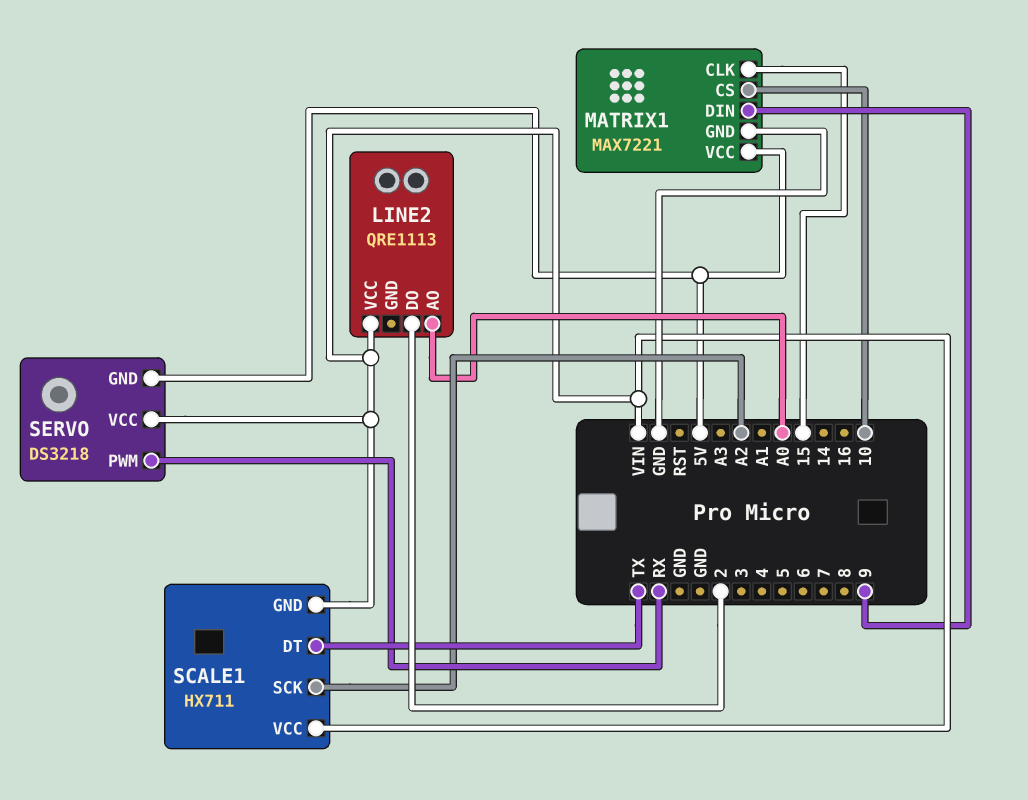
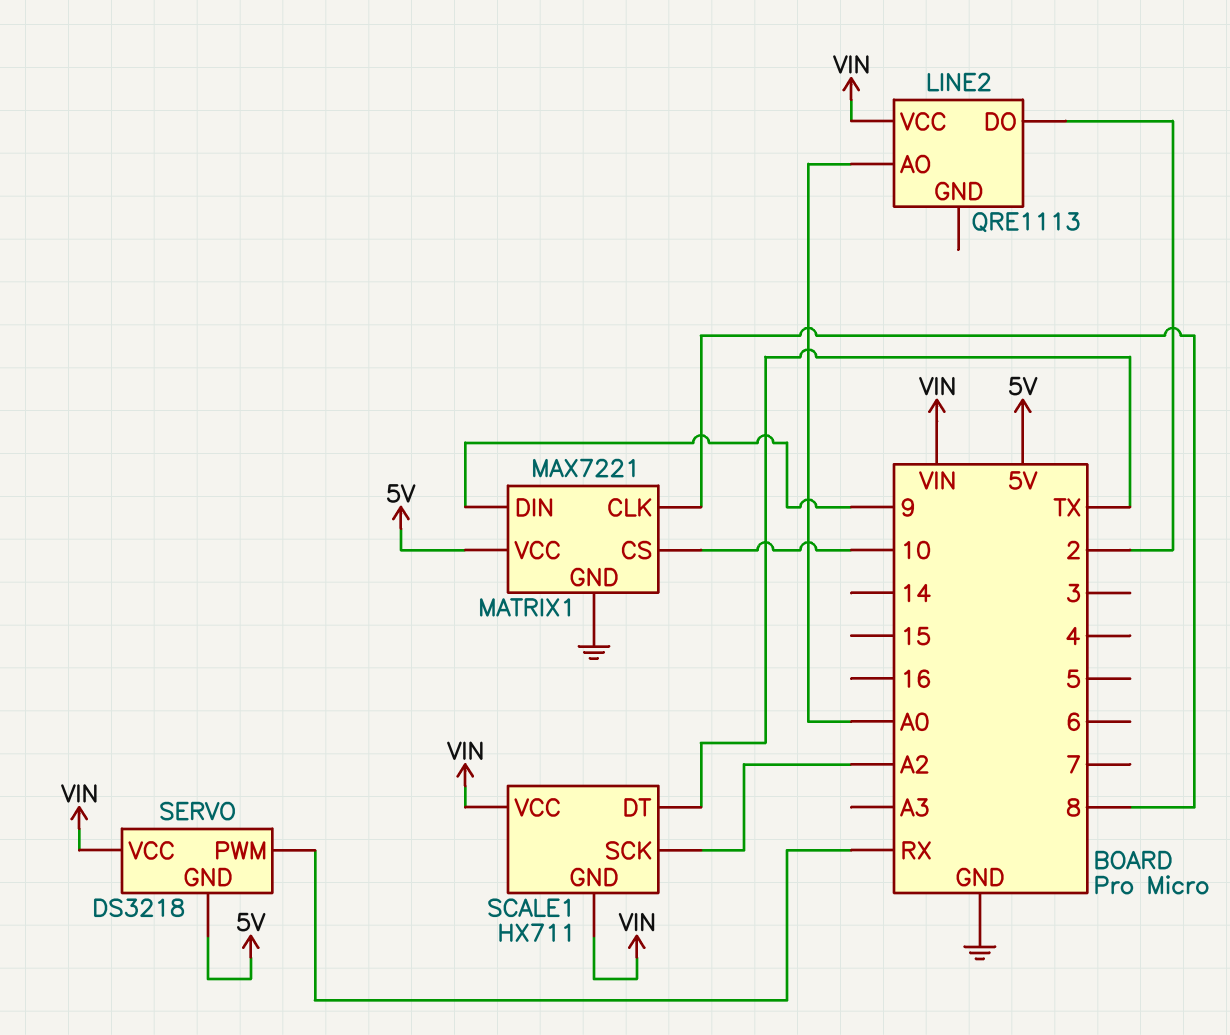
MATRIX1 pin CLK: 15 -> 8

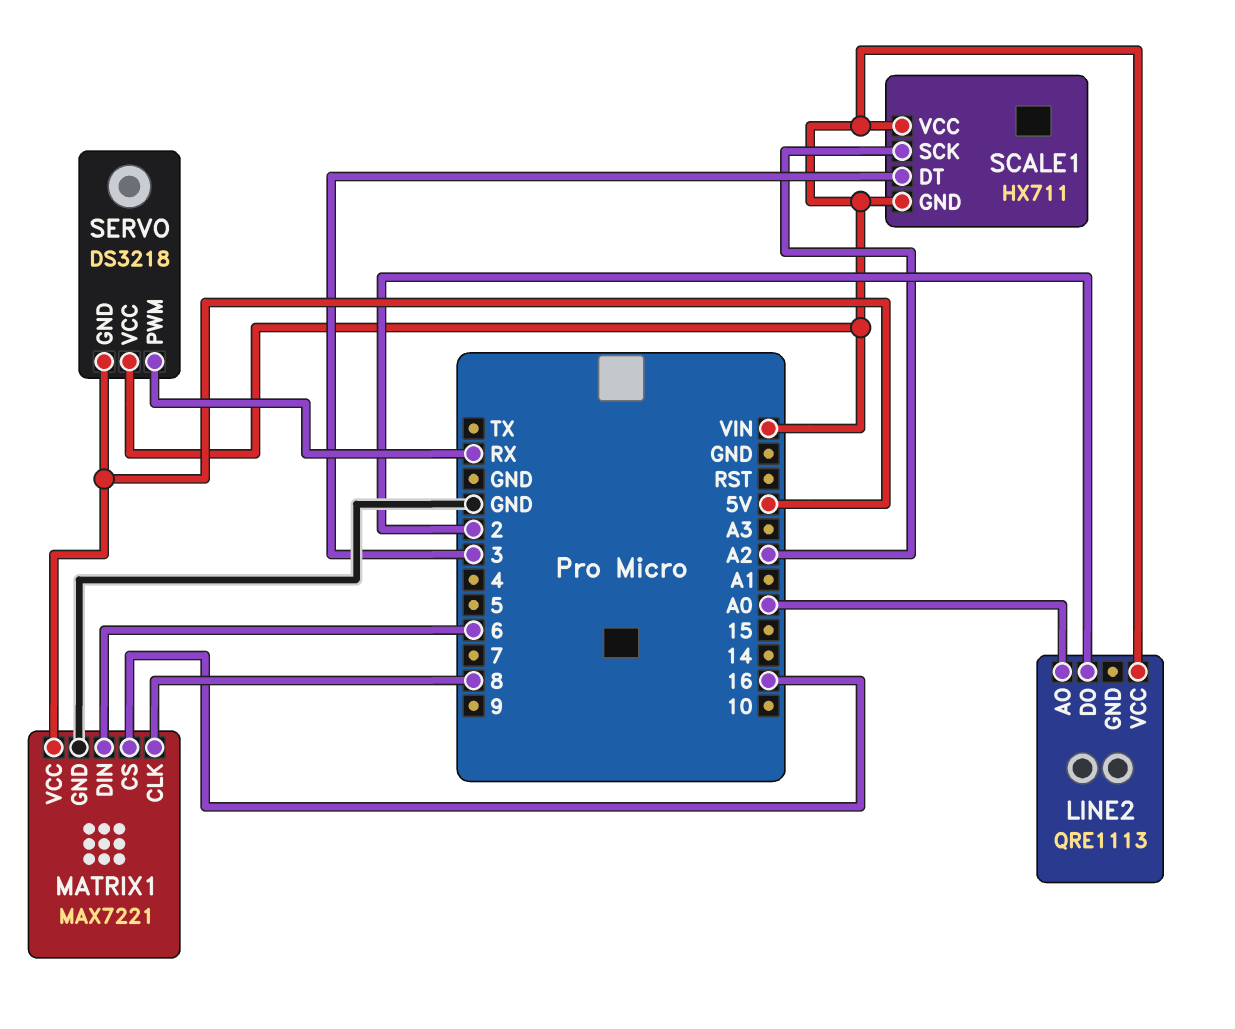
MATRIX1 pin CS: 10 -> 16
MATRIX1 pin DIN: 9 -> 6
SCALE1 pin DT: TX -> 3

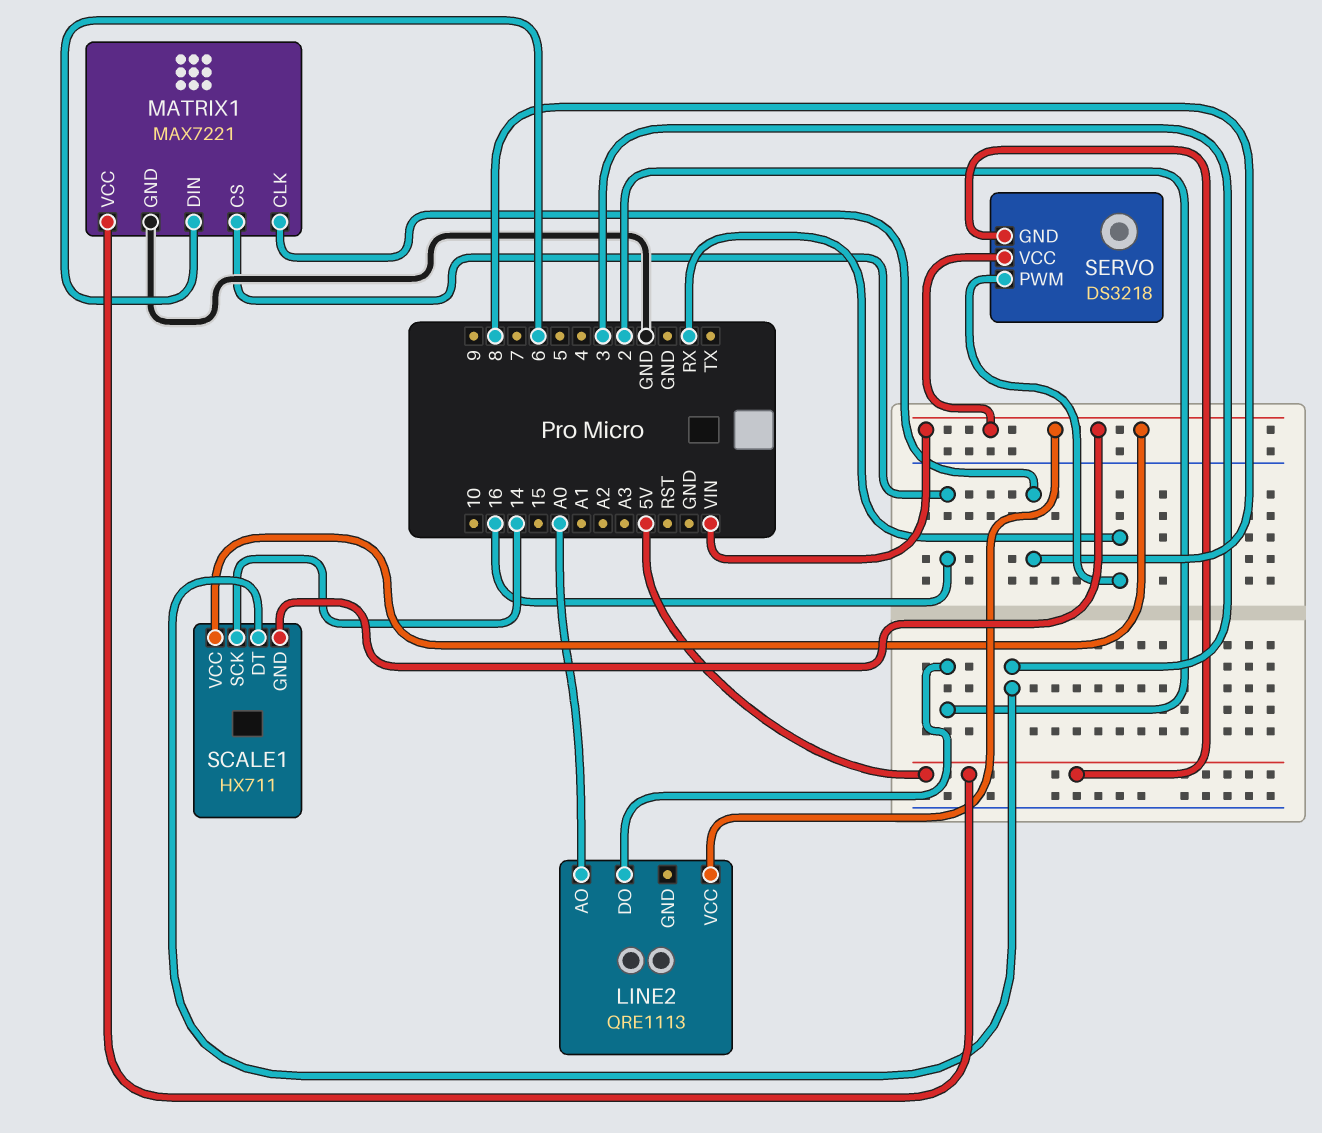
SCALE1 pin SCK: A2 -> 14

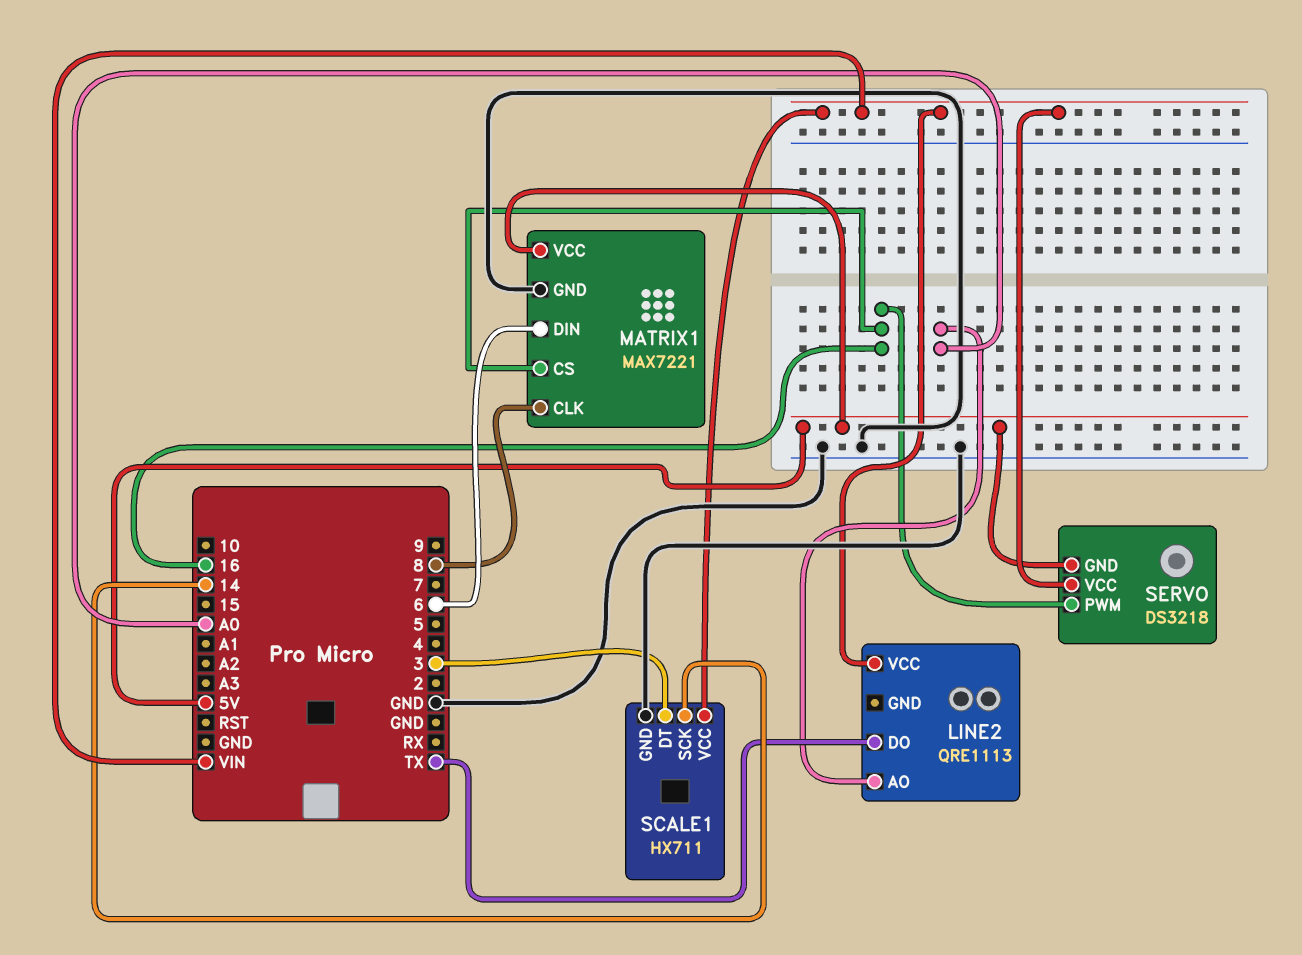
LINE2 pin DO: 2 -> TX
SCALE1 pin GND: VIN -> GND
SERVO pin PWM: RX -> 16

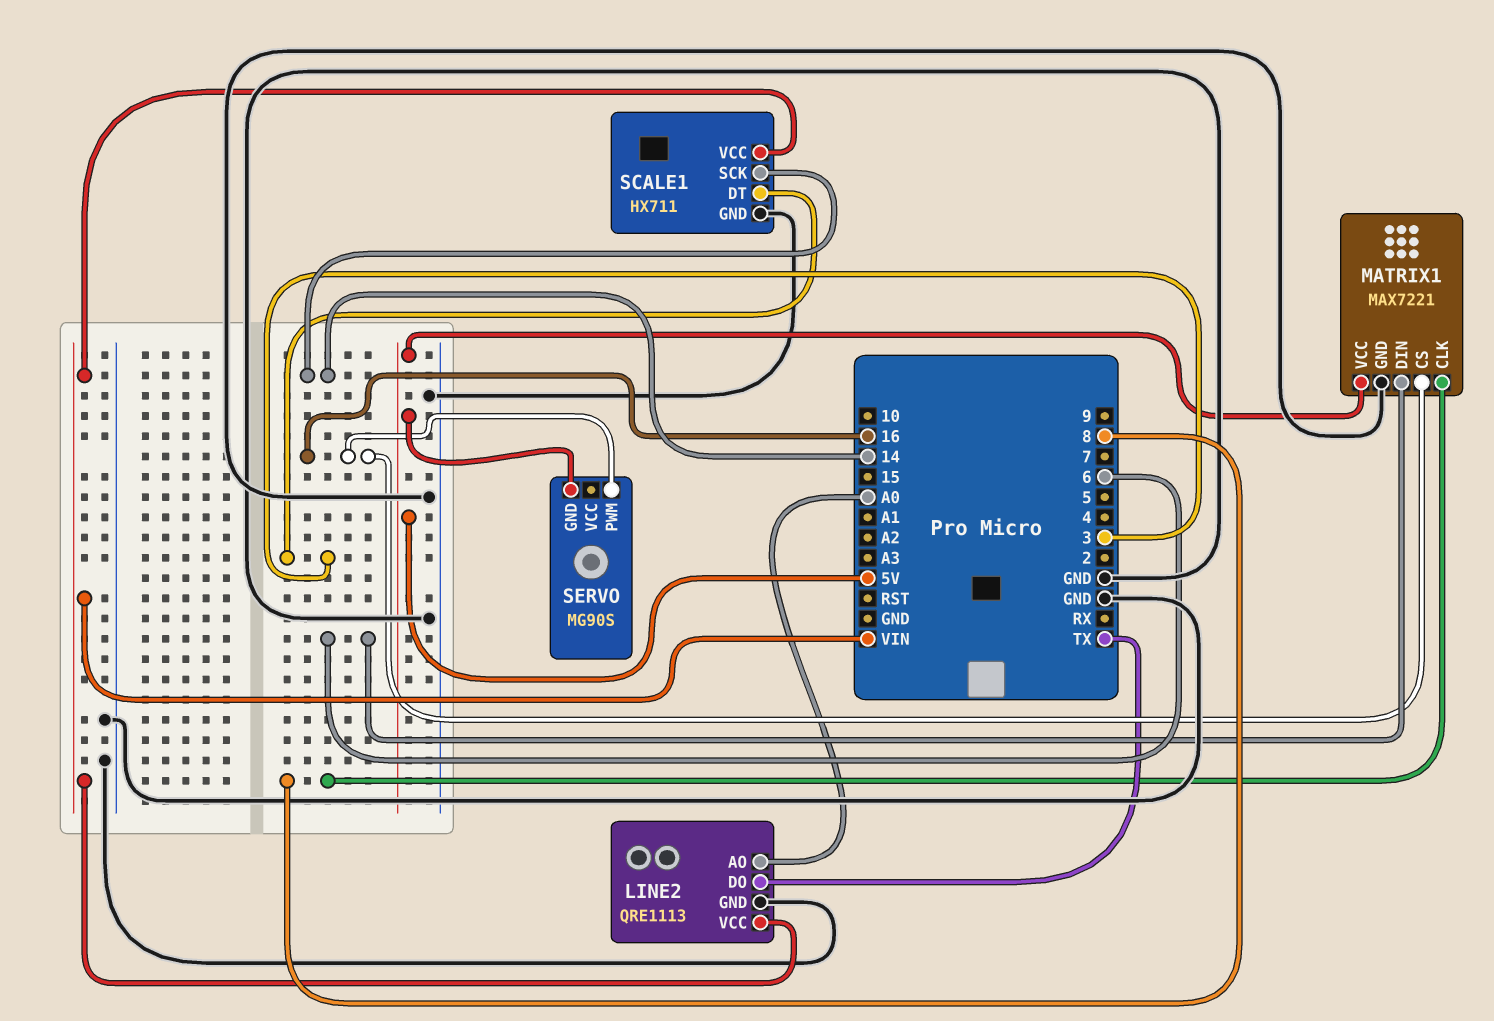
LINE2 pin GND: none -> GND
SERVO: DS3218 -> MG90S
SERVO pin VCC: VIN -> none

